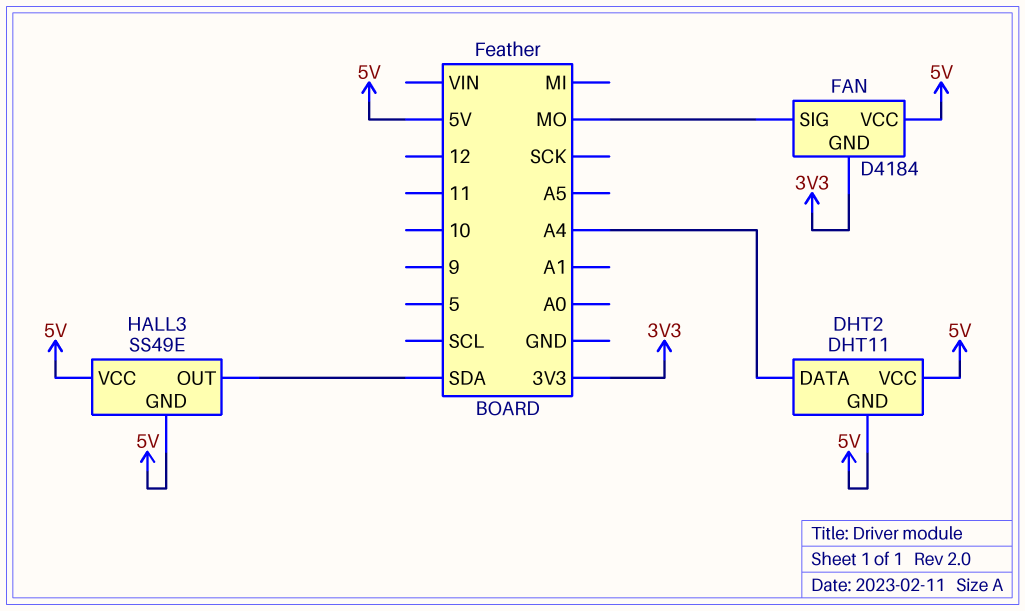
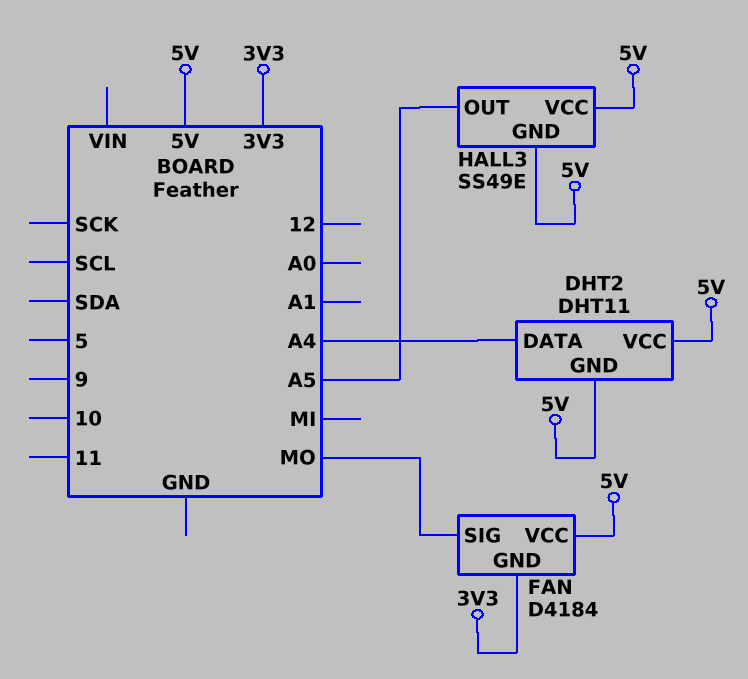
HALL3 pin OUT: SDA -> A5

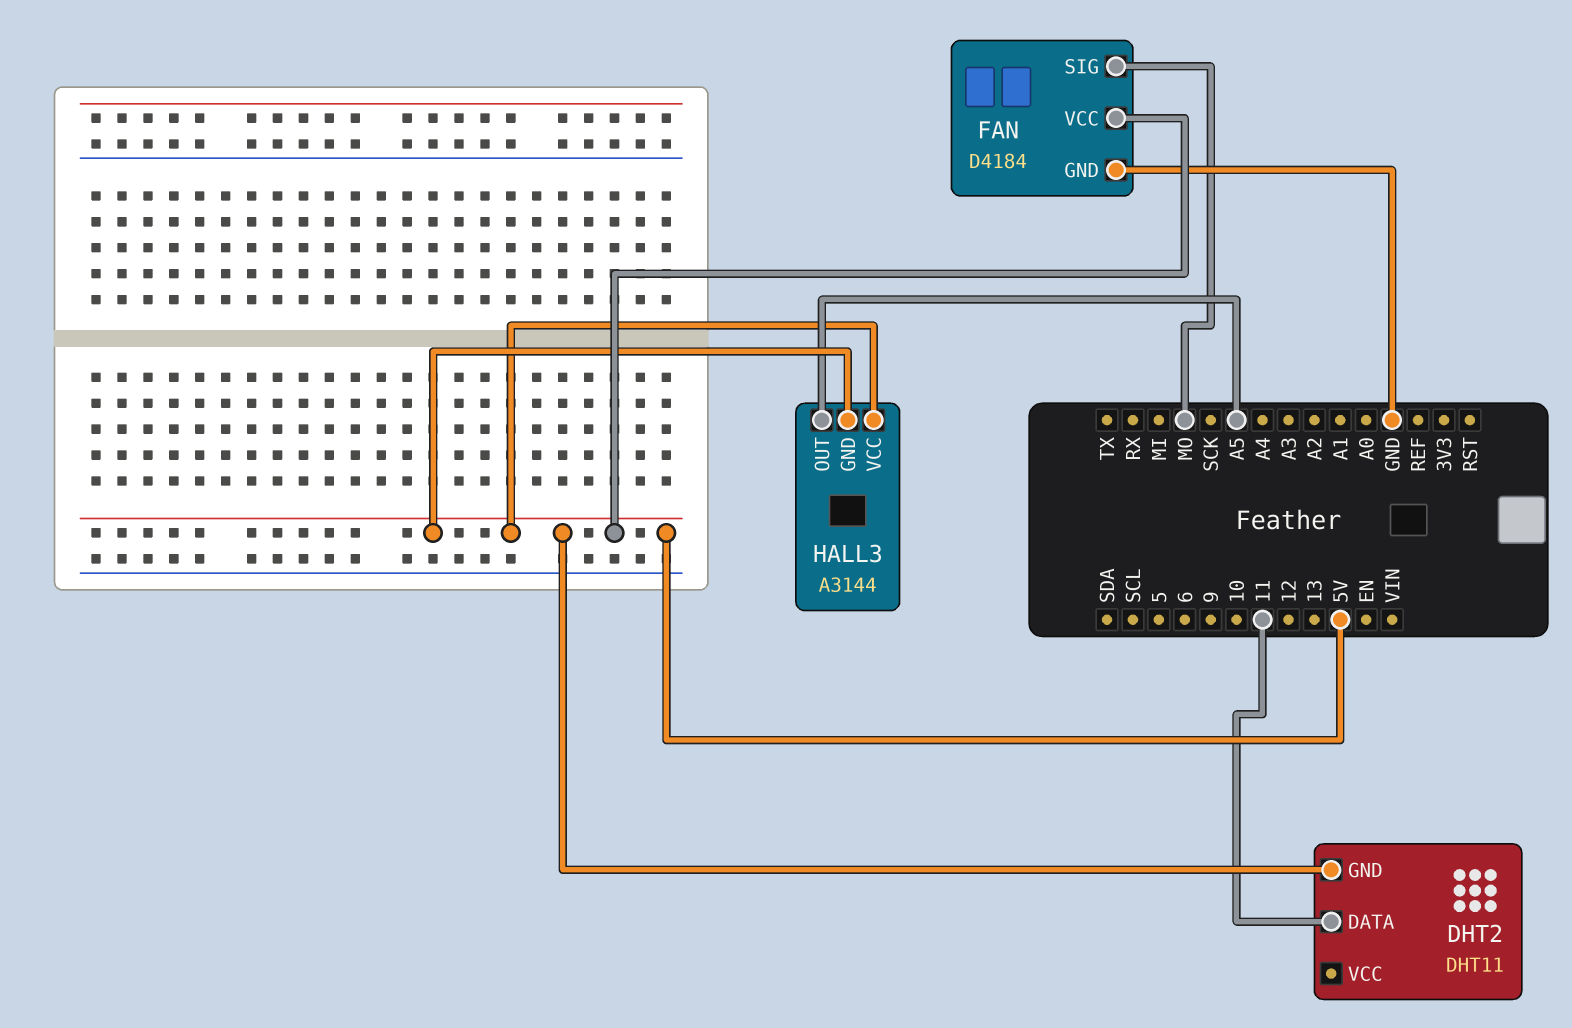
DHT2 pin DATA: A4 -> 11
DHT2 pin VCC: 5V -> none
FAN pin GND: 3V3 -> GND
HALL3: SS49E -> A3144

